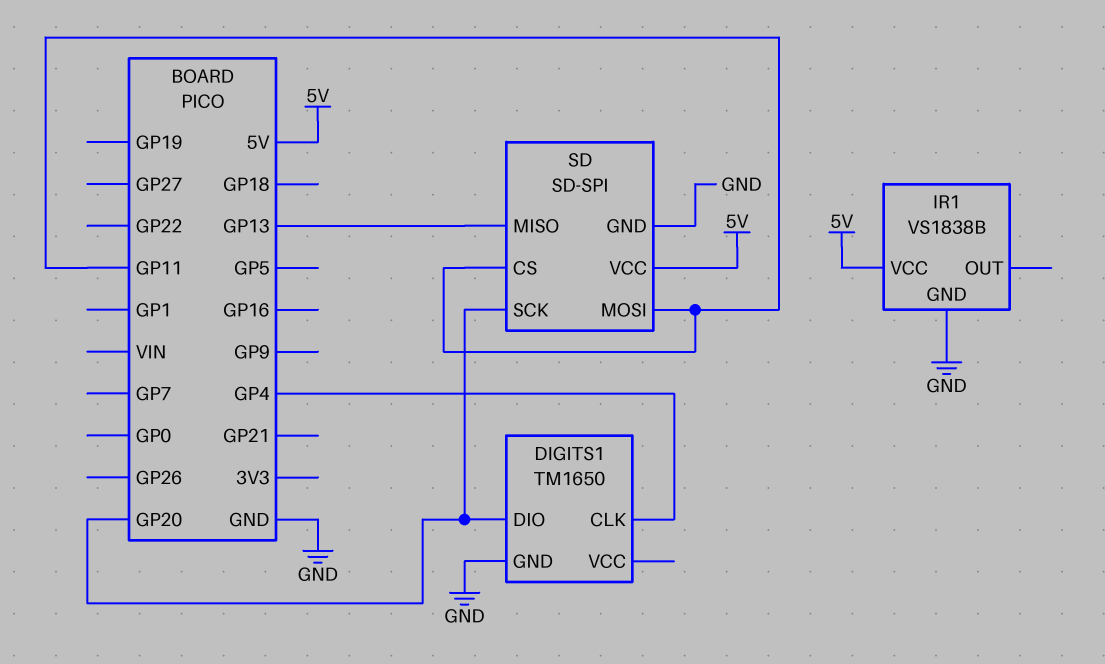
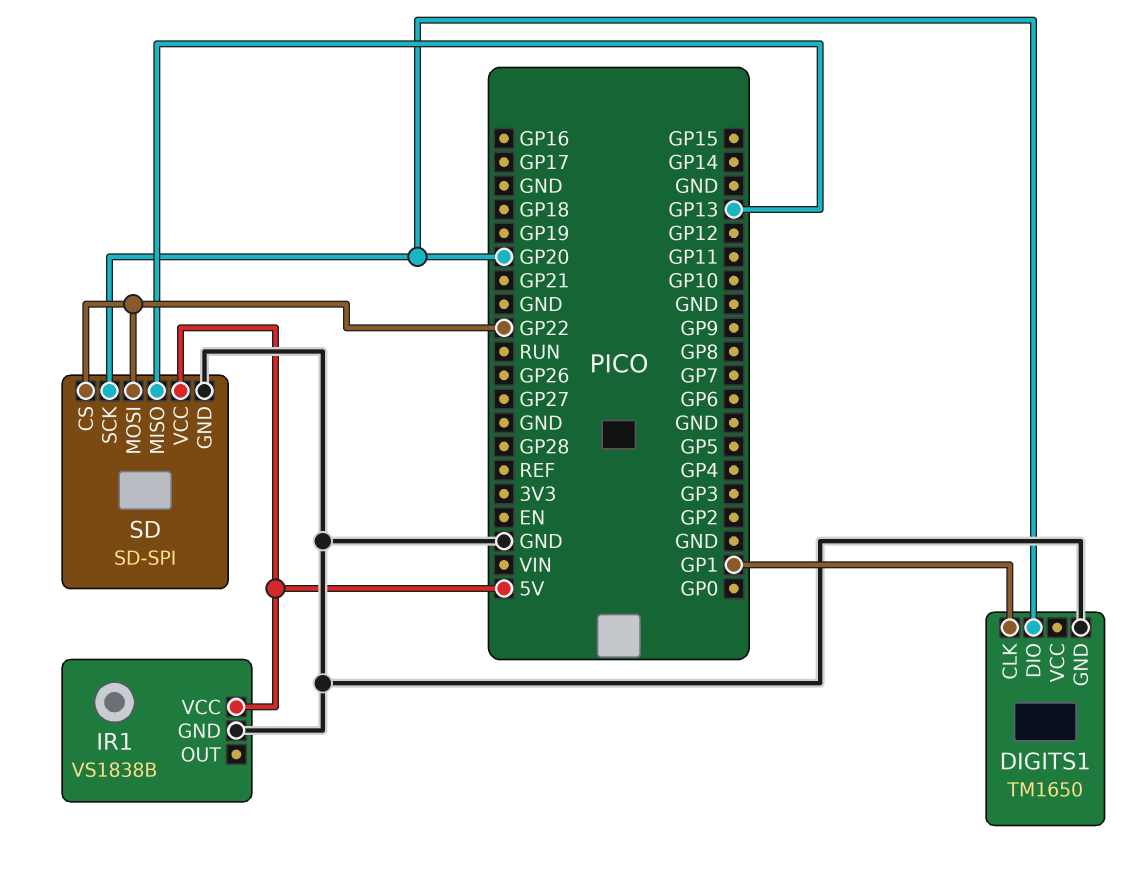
DIGITS1 pin CLK: GP4 -> GP1
SD pin CS: GP11 -> GP22
SD pin MOSI: GP11 -> GP22

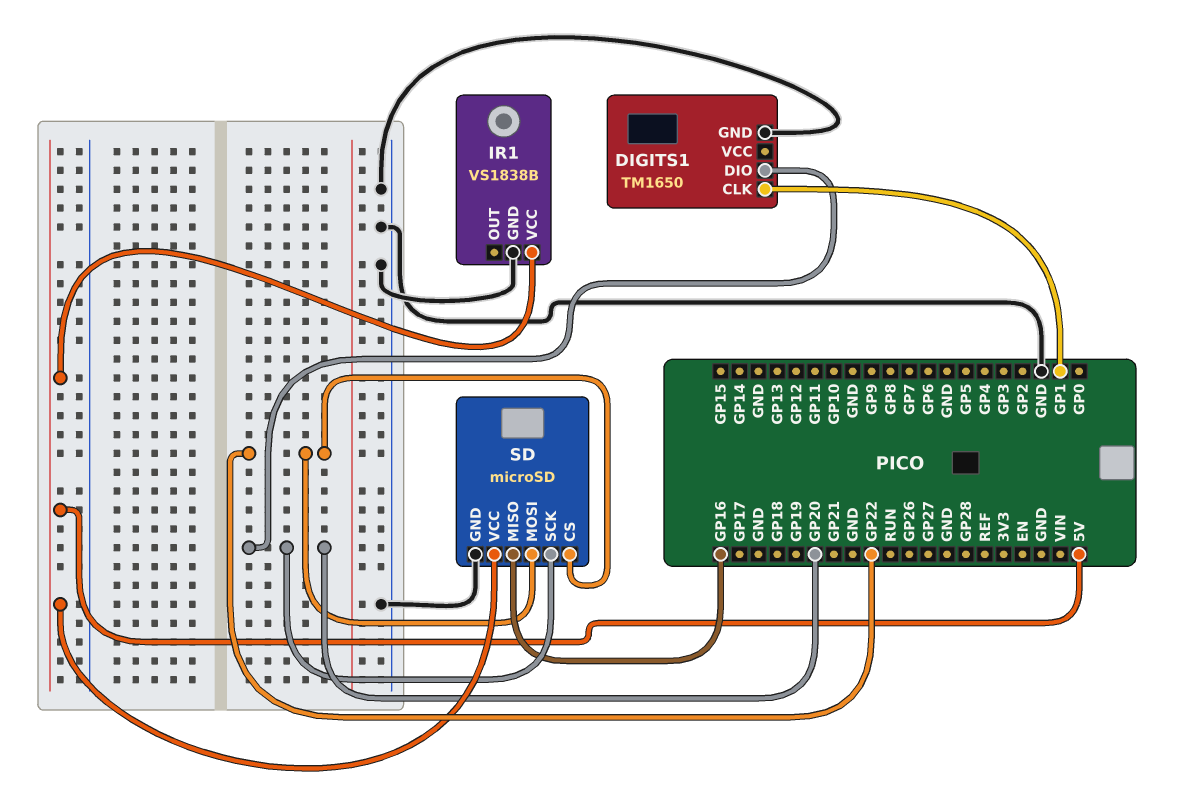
SD: SD-SPI -> microSD
SD pin MISO: GP13 -> GP16

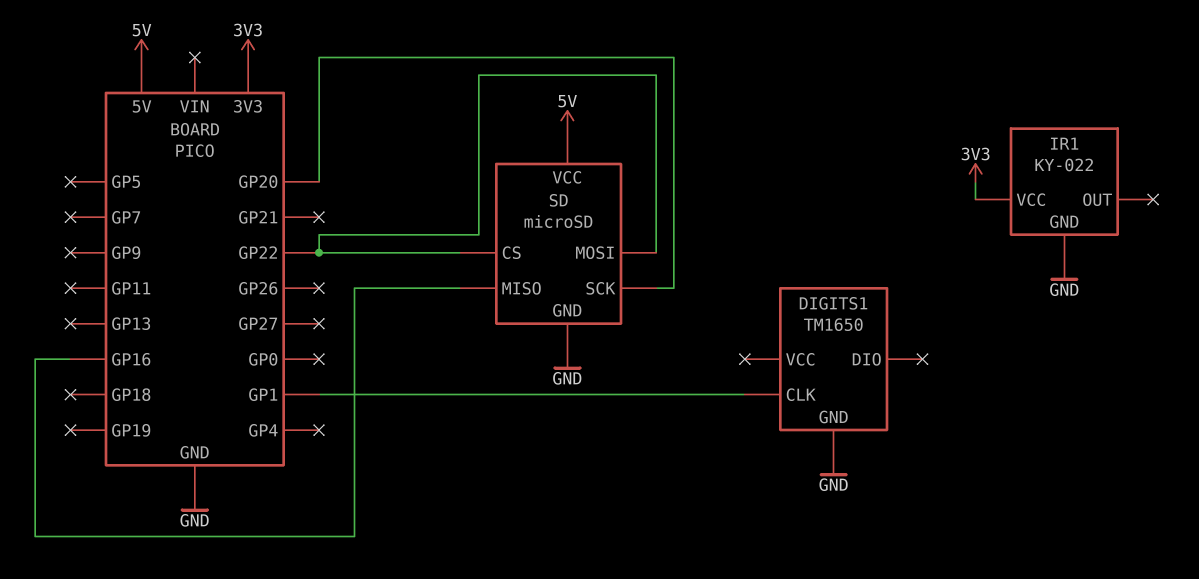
DIGITS1 pin DIO: GP20 -> none
IR1: VS1838B -> KY-022
IR1 pin VCC: 5V -> 3V3

